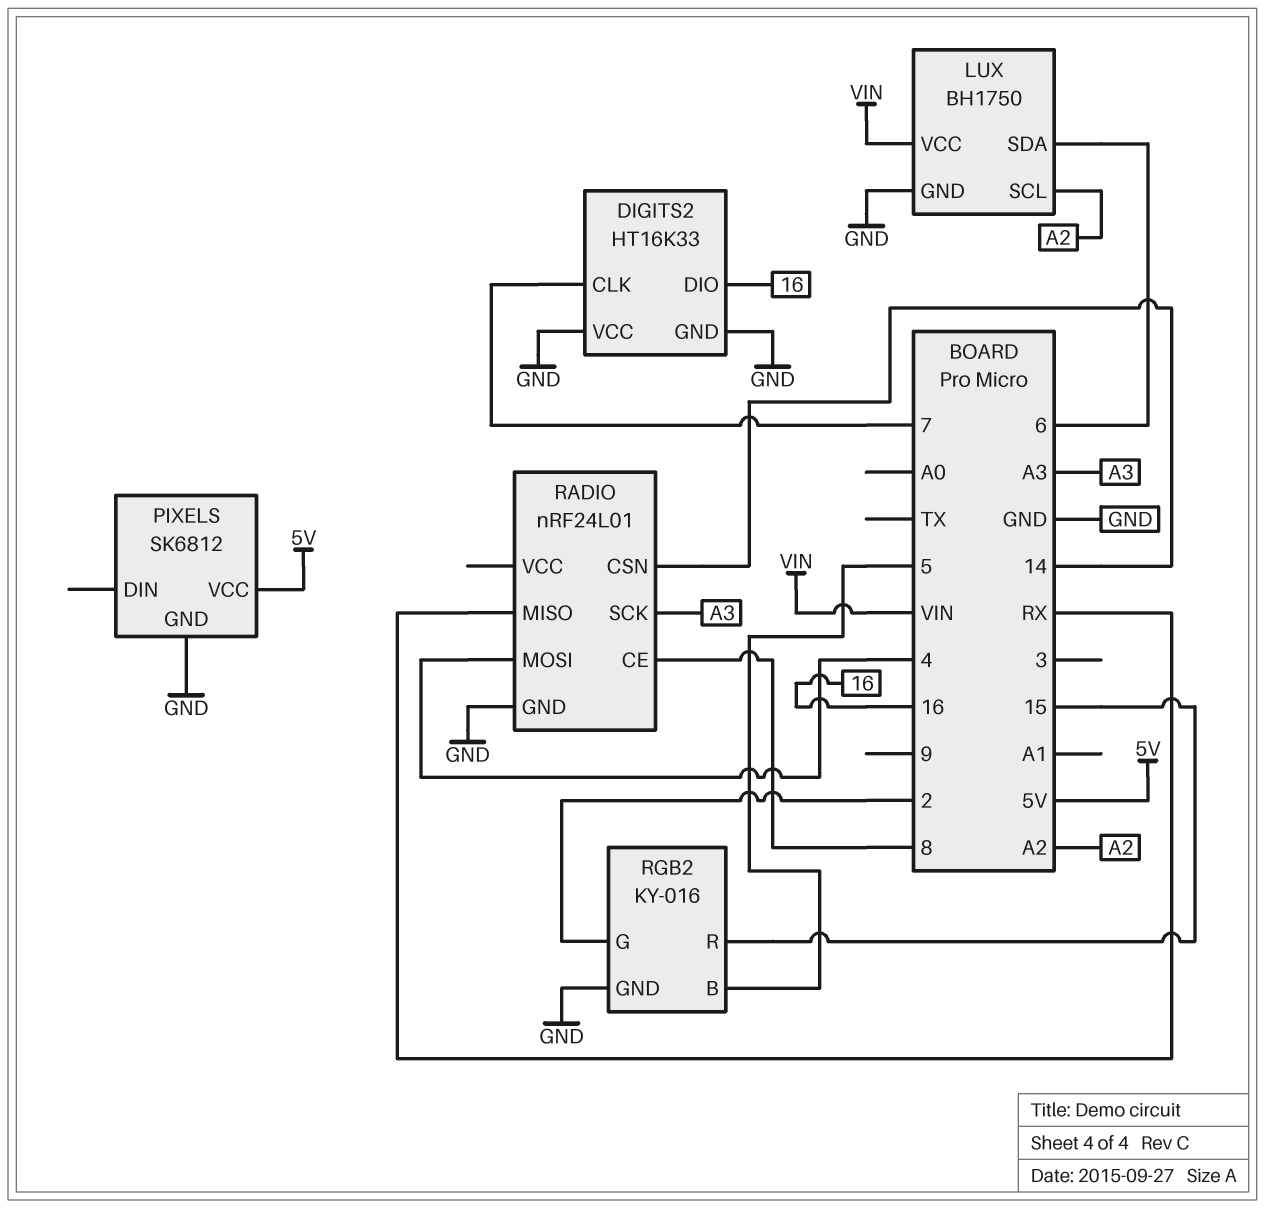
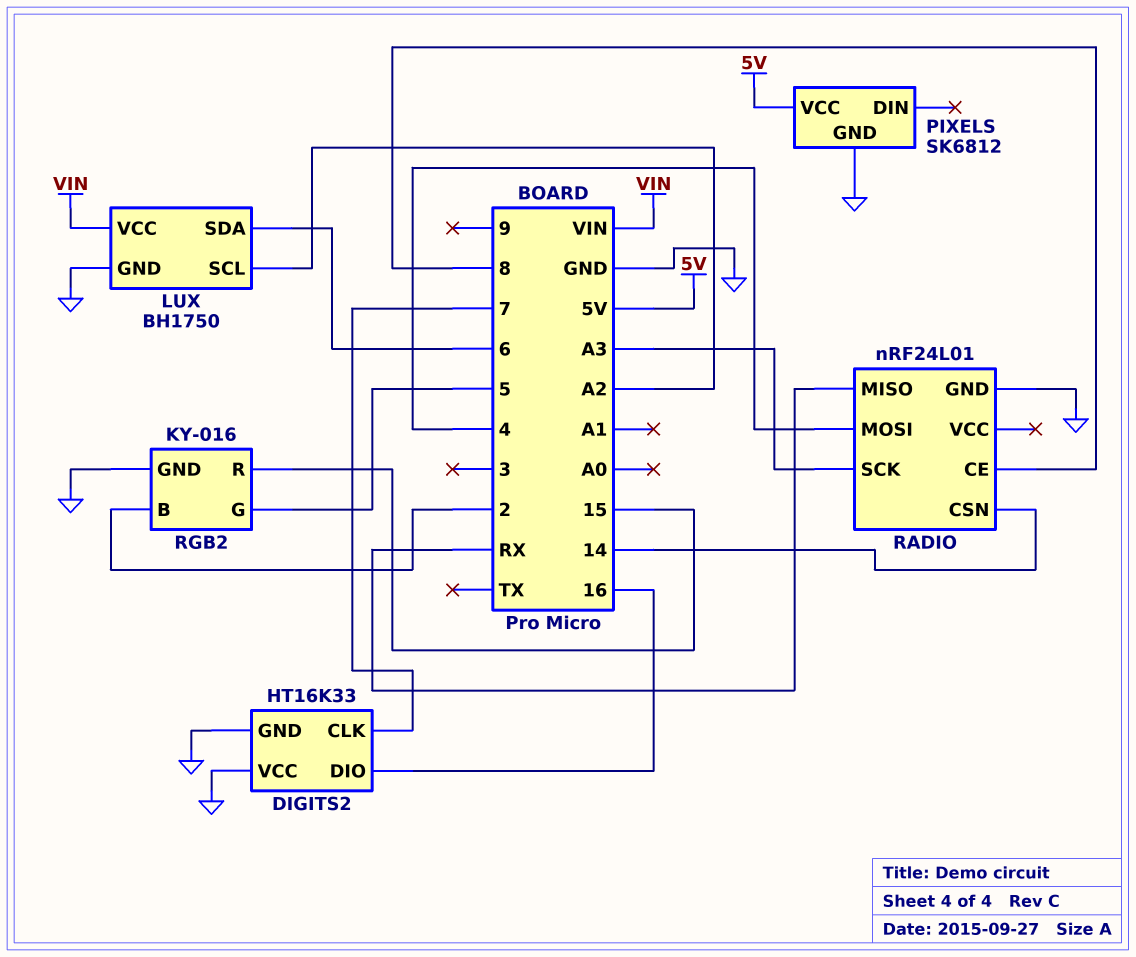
RGB2 pin B: 5 -> 2
RGB2 pin G: 2 -> 5

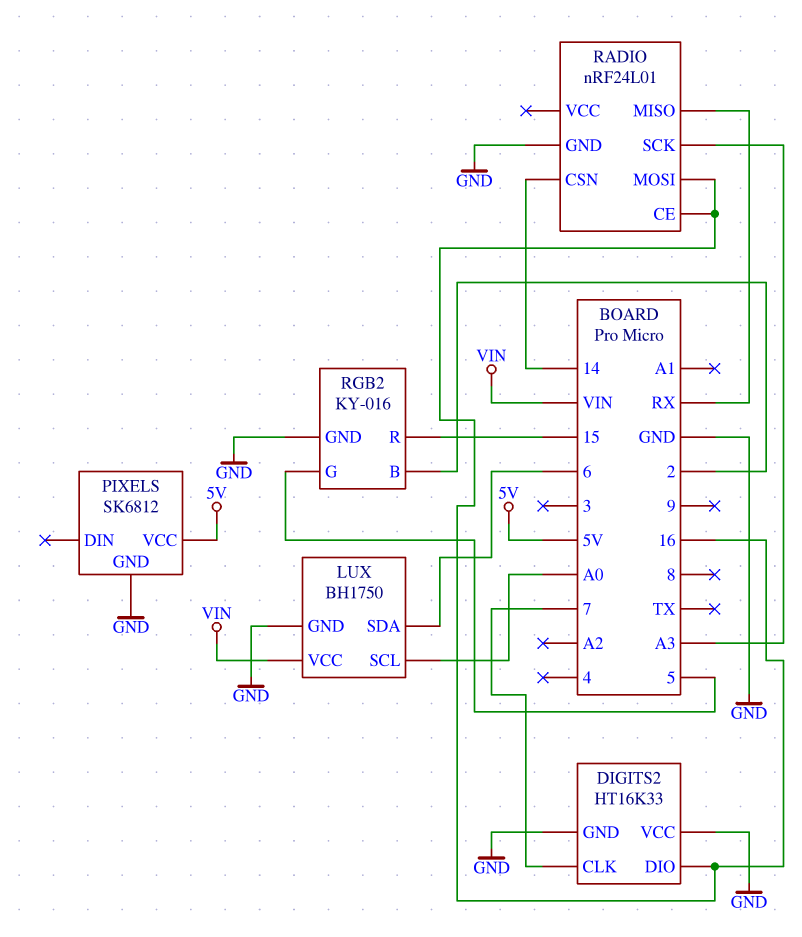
LUX pin SCL: A2 -> A0
RADIO pin CE: 8 -> 16
RADIO pin MOSI: 4 -> 16

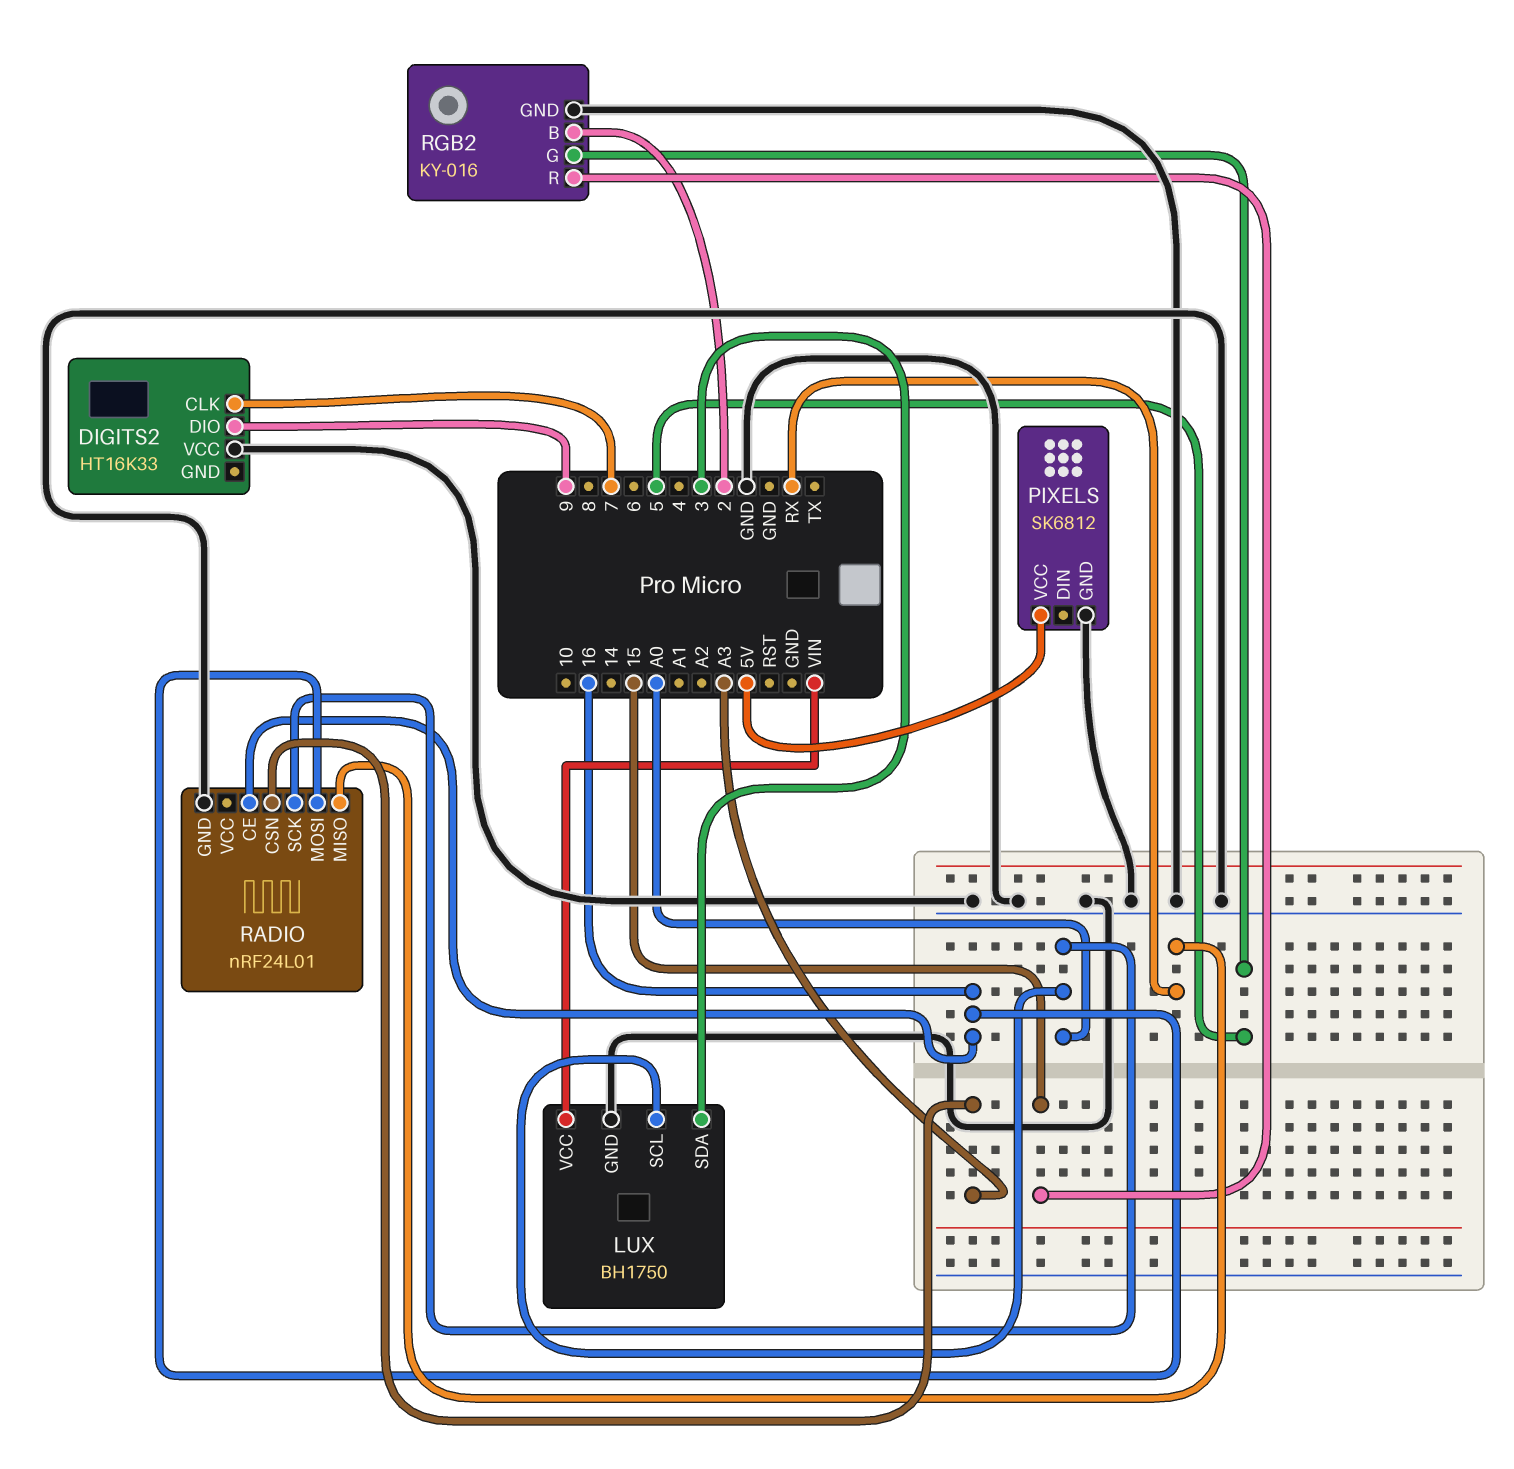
DIGITS2 pin DIO: 16 -> 9
DIGITS2 pin GND: GND -> none
LUX pin SDA: 6 -> 3
RADIO pin CSN: 14 -> A3
RADIO pin SCK: A3 -> A0

